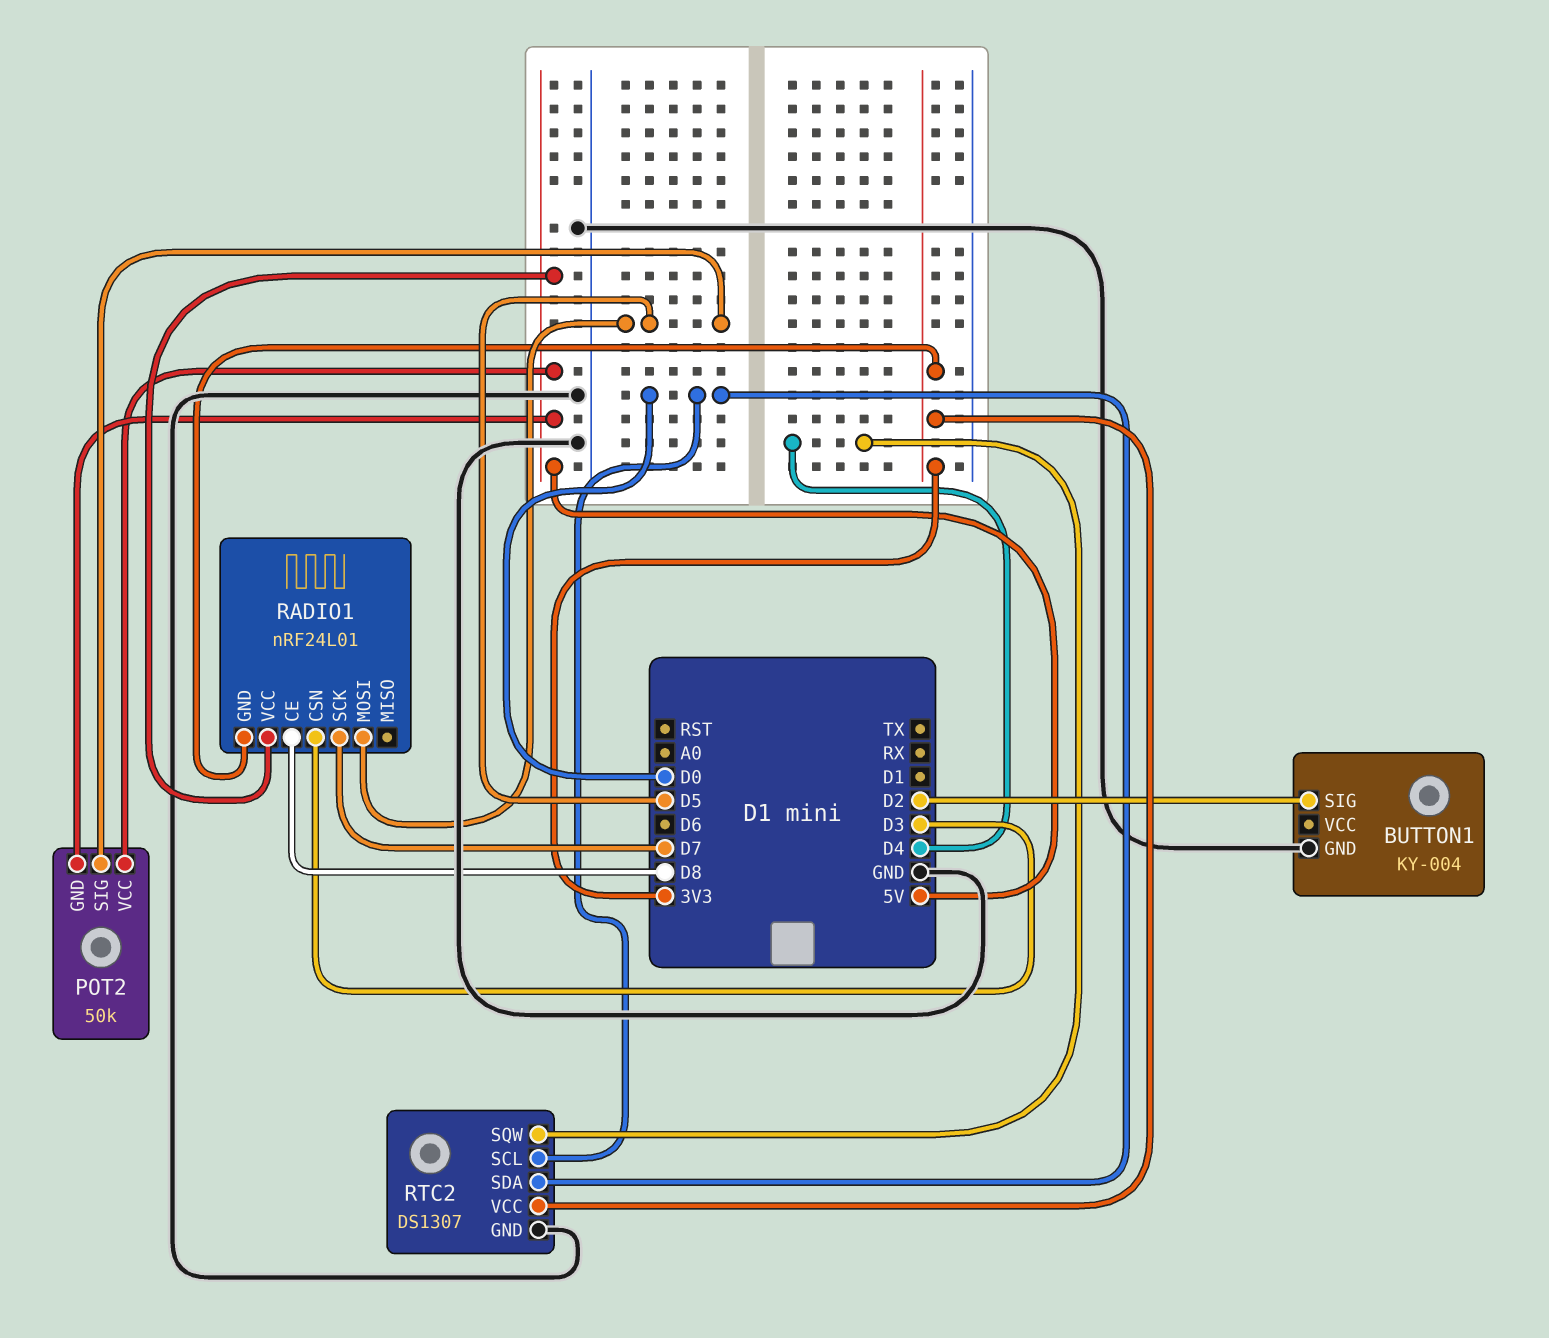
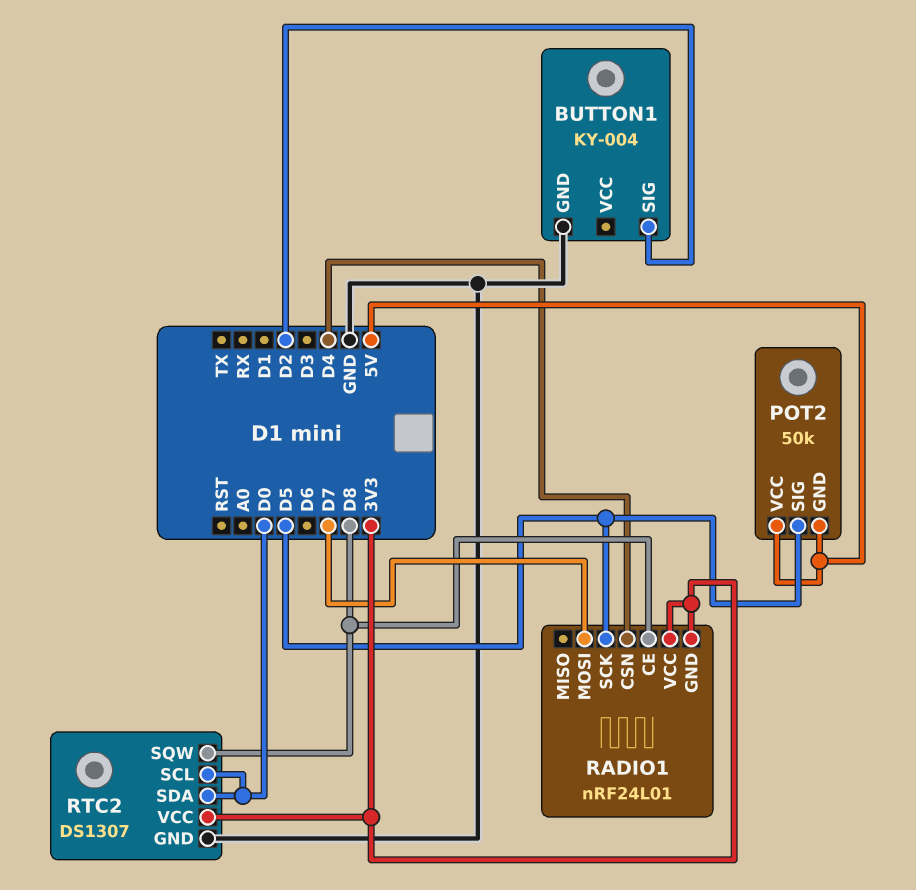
RADIO1 pin CSN: D3 -> D4
RADIO1 pin MOSI: D5 -> D7
RADIO1 pin SCK: D7 -> D5
RADIO1 pin VCC: 5V -> 3V3
RTC2 pin SQW: D4 -> D8

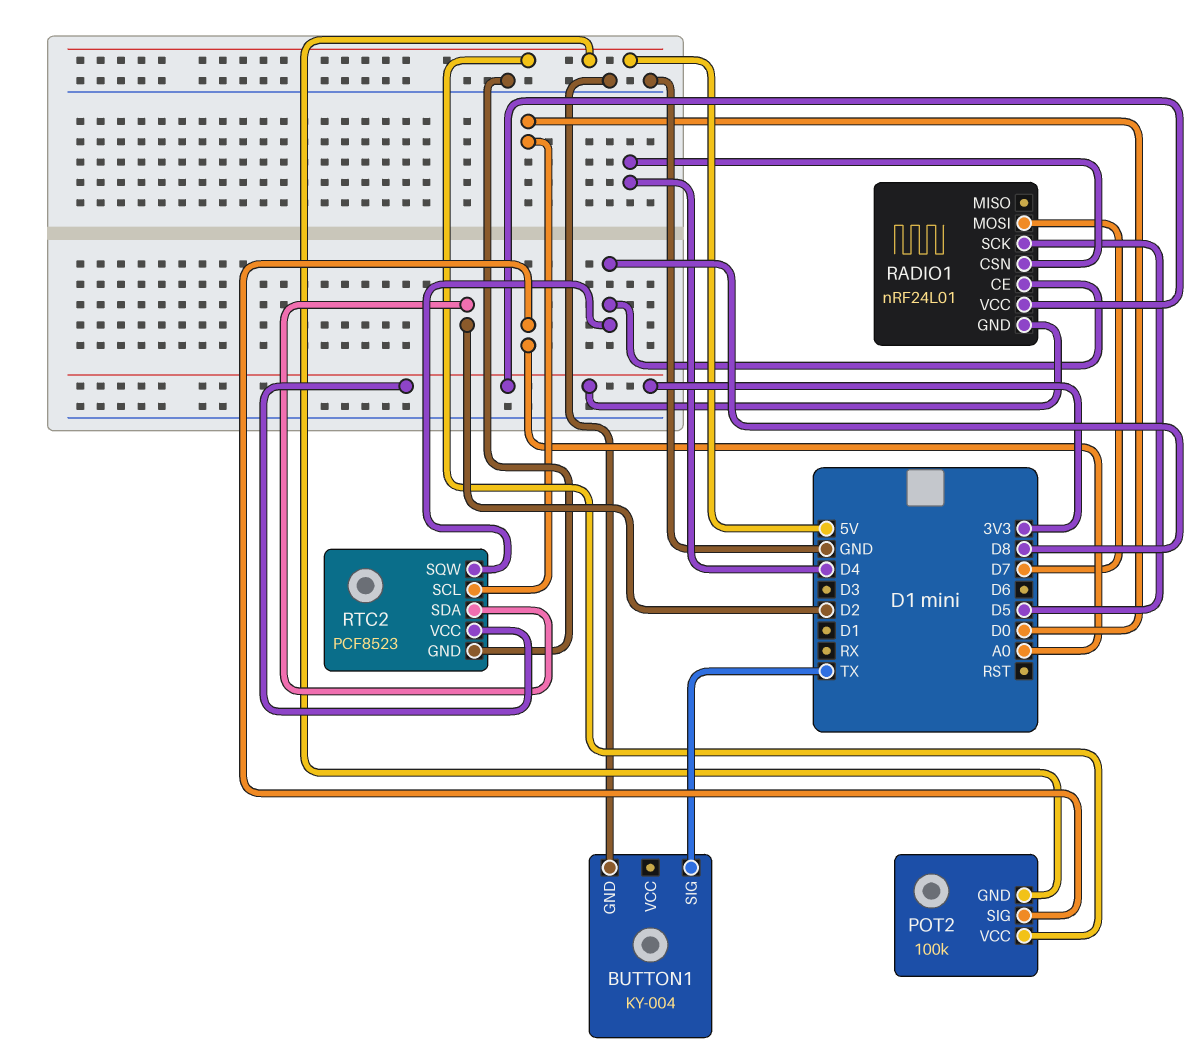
BUTTON1 pin SIG: D2 -> TX
POT2: 50k -> 100k
POT2 pin SIG: D5 -> A0
RTC2: DS1307 -> PCF8523
RTC2 pin SDA: D0 -> D2

